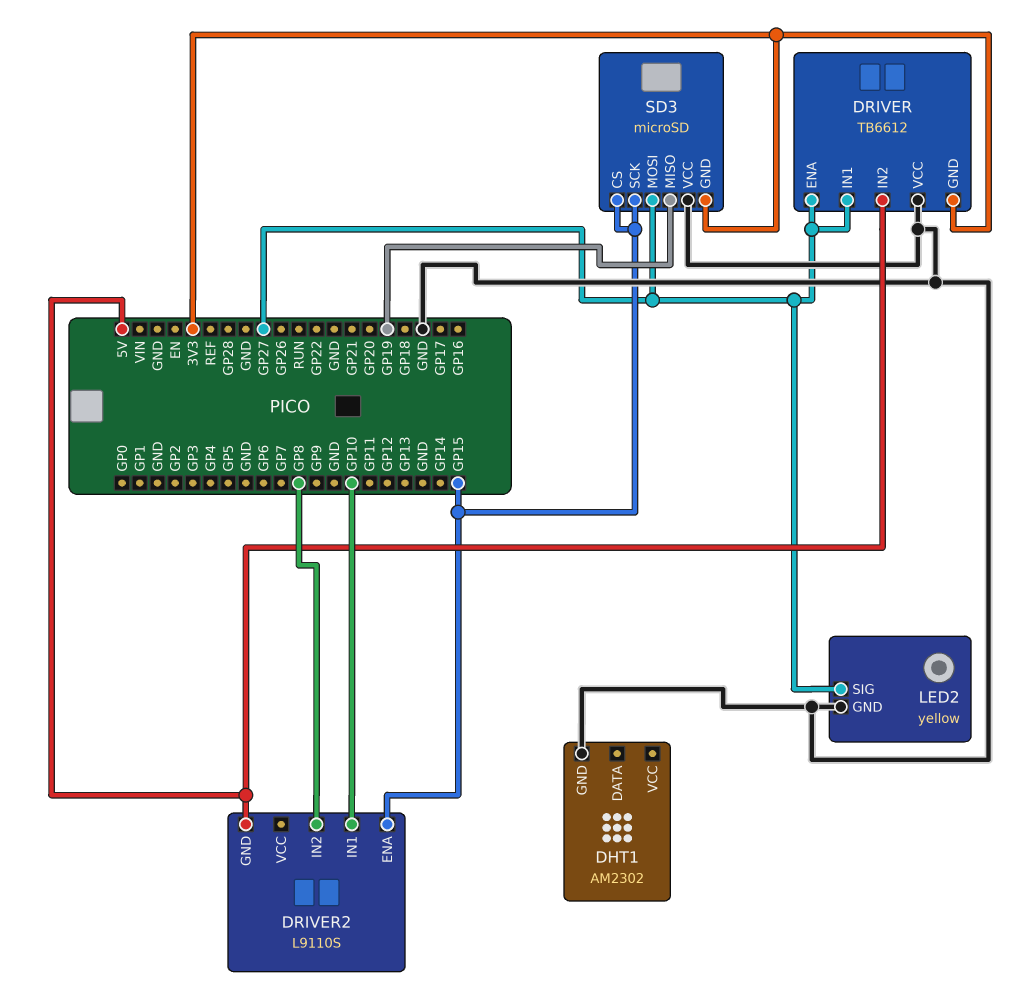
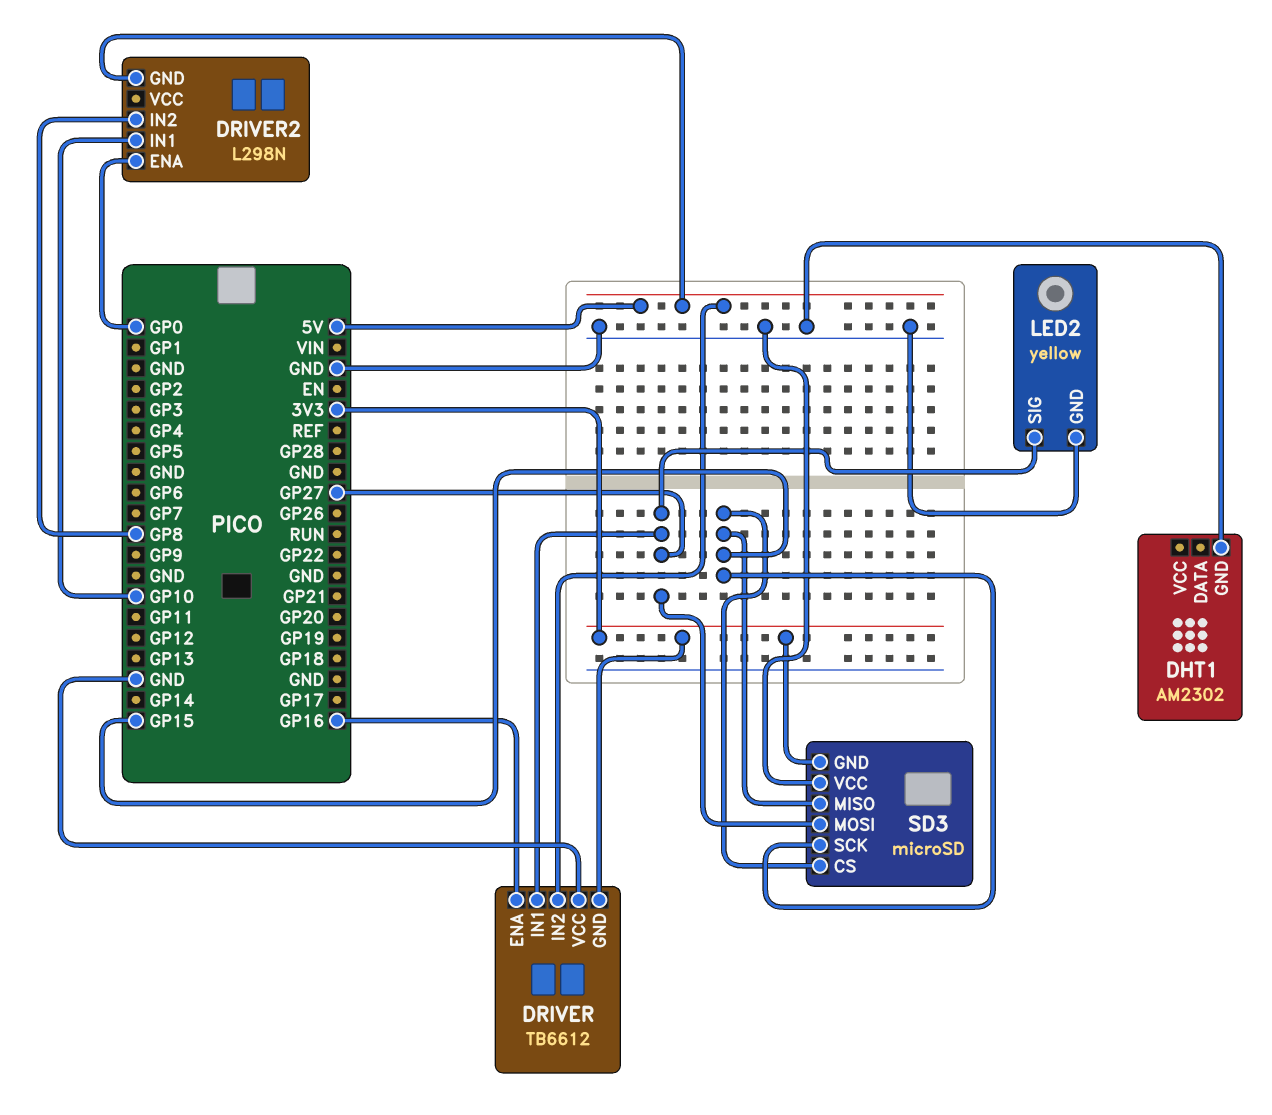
DRIVER pin ENA: GP27 -> GP16
DRIVER2: L9110S -> L298N
DRIVER2 pin ENA: GP15 -> GP0
SD3 pin MISO: GP19 -> GP15

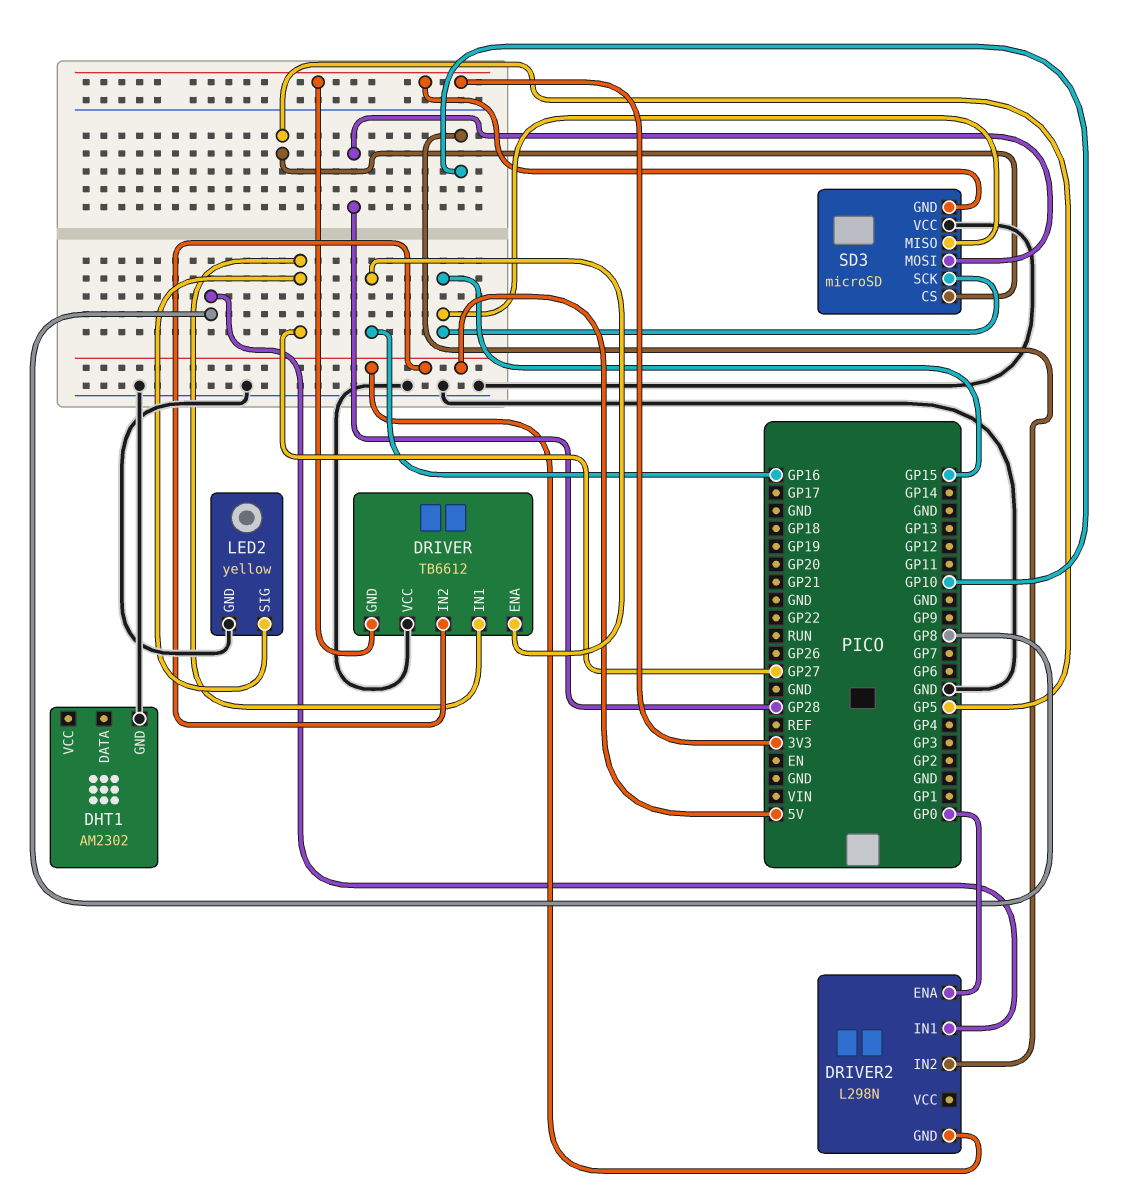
DRIVER2 pin IN1: GP10 -> GP8
DRIVER2 pin IN2: GP8 -> GP10
SD3 pin CS: GP15 -> GP5
SD3 pin MOSI: GP27 -> GP28

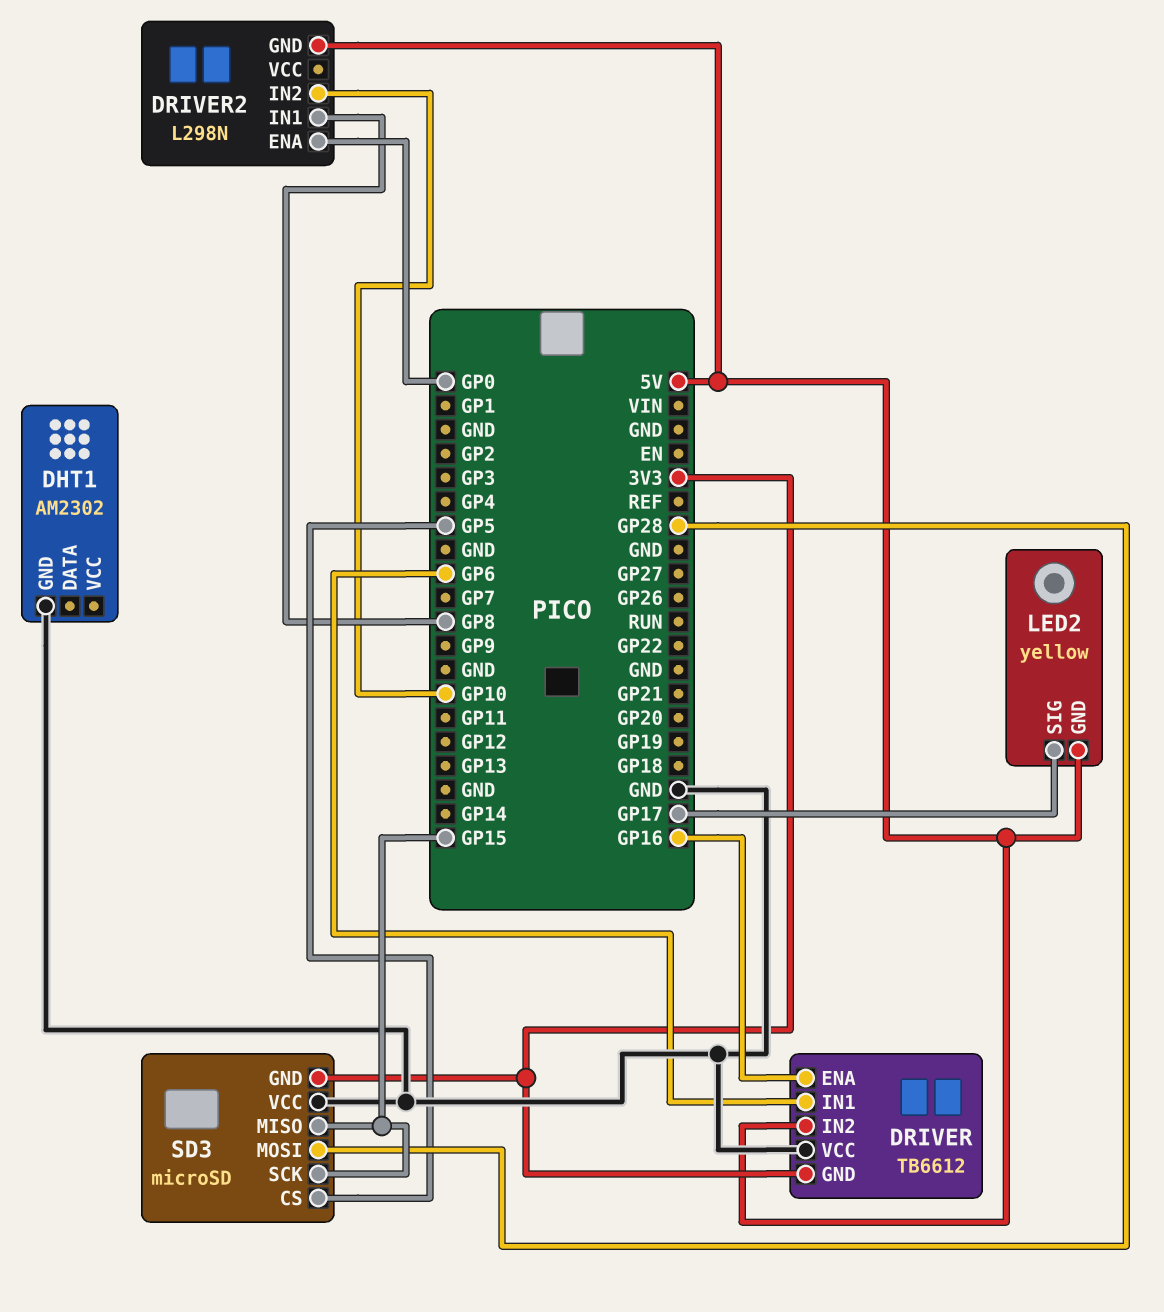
DRIVER pin IN1: GP27 -> GP6
LED2 pin GND: GND -> 5V
LED2 pin SIG: GP27 -> GP17

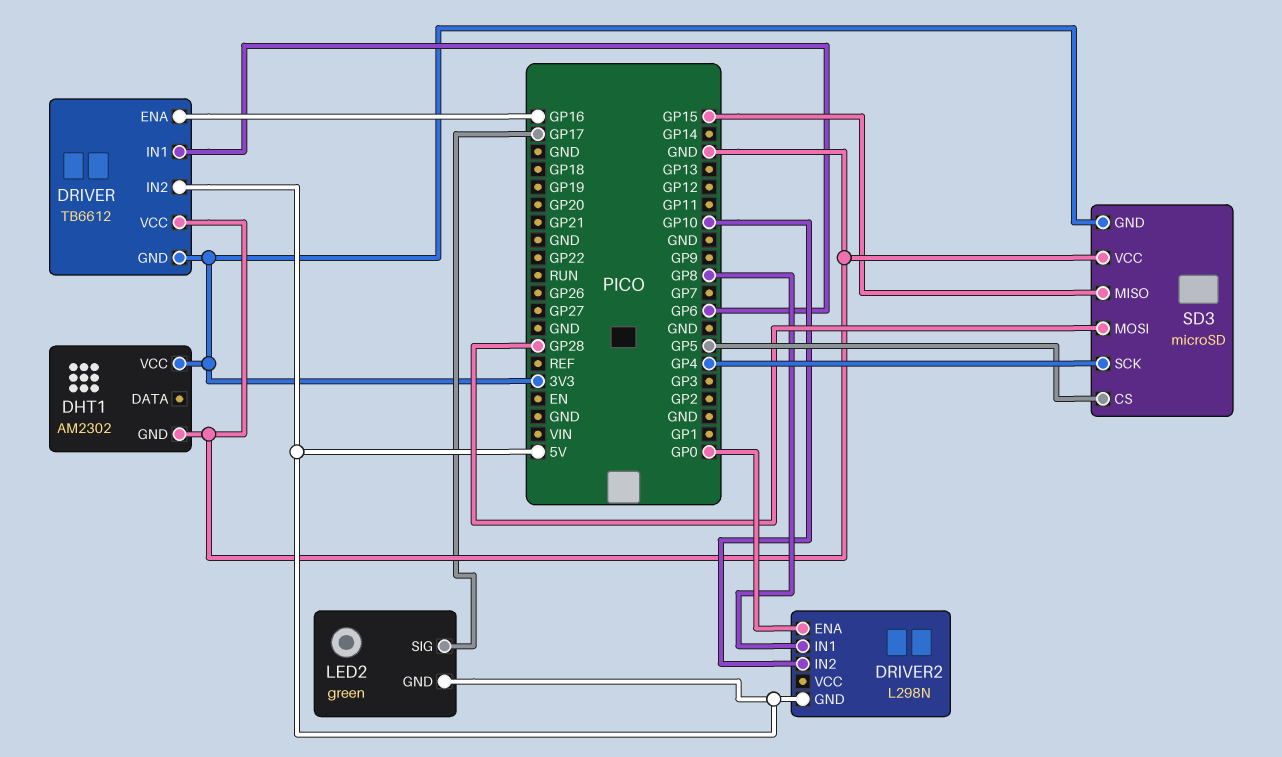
DHT1 pin VCC: none -> 3V3
LED2: yellow -> green
SD3 pin SCK: GP15 -> GP4

